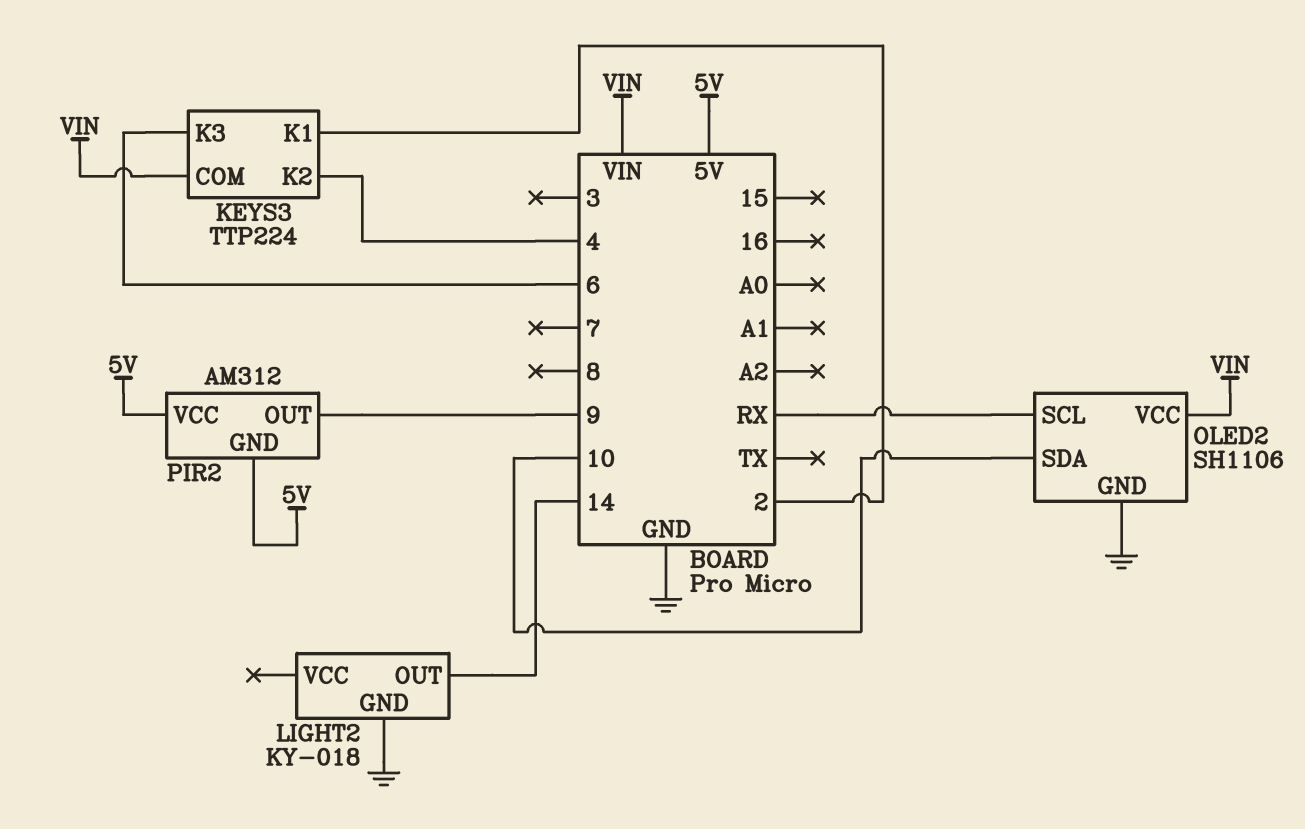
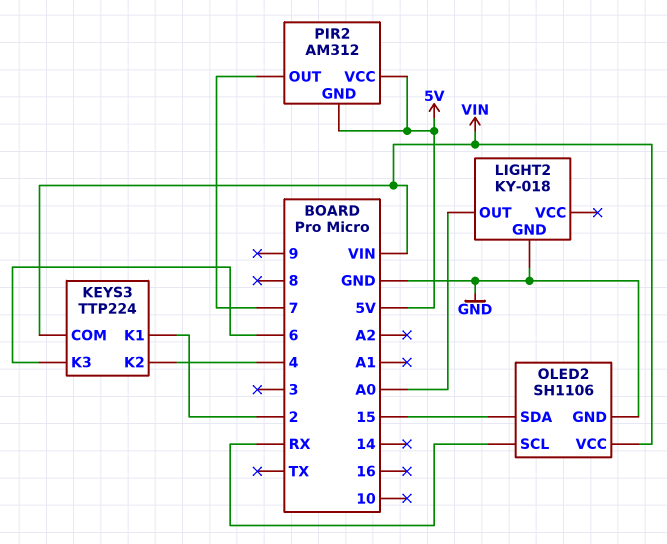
LIGHT2 pin OUT: 14 -> A0
OLED2 pin SDA: 10 -> 15
PIR2 pin OUT: 9 -> 7

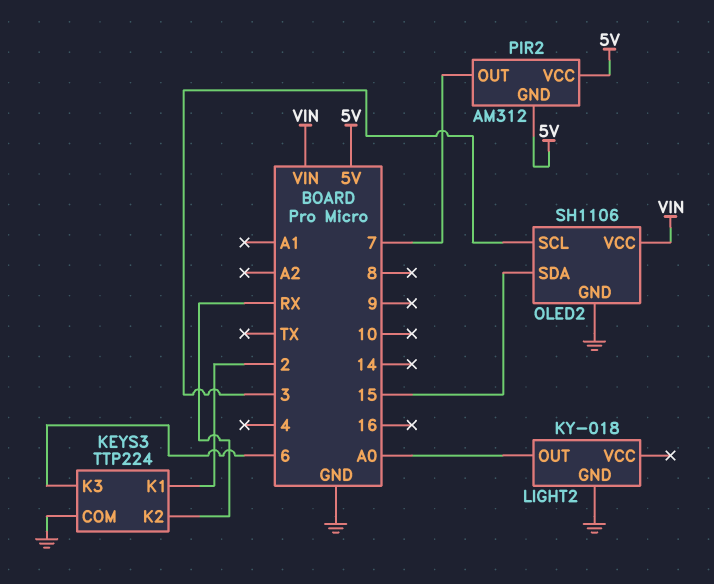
KEYS3 pin COM: VIN -> GND
KEYS3 pin K2: 4 -> RX
OLED2 pin SCL: RX -> 3

